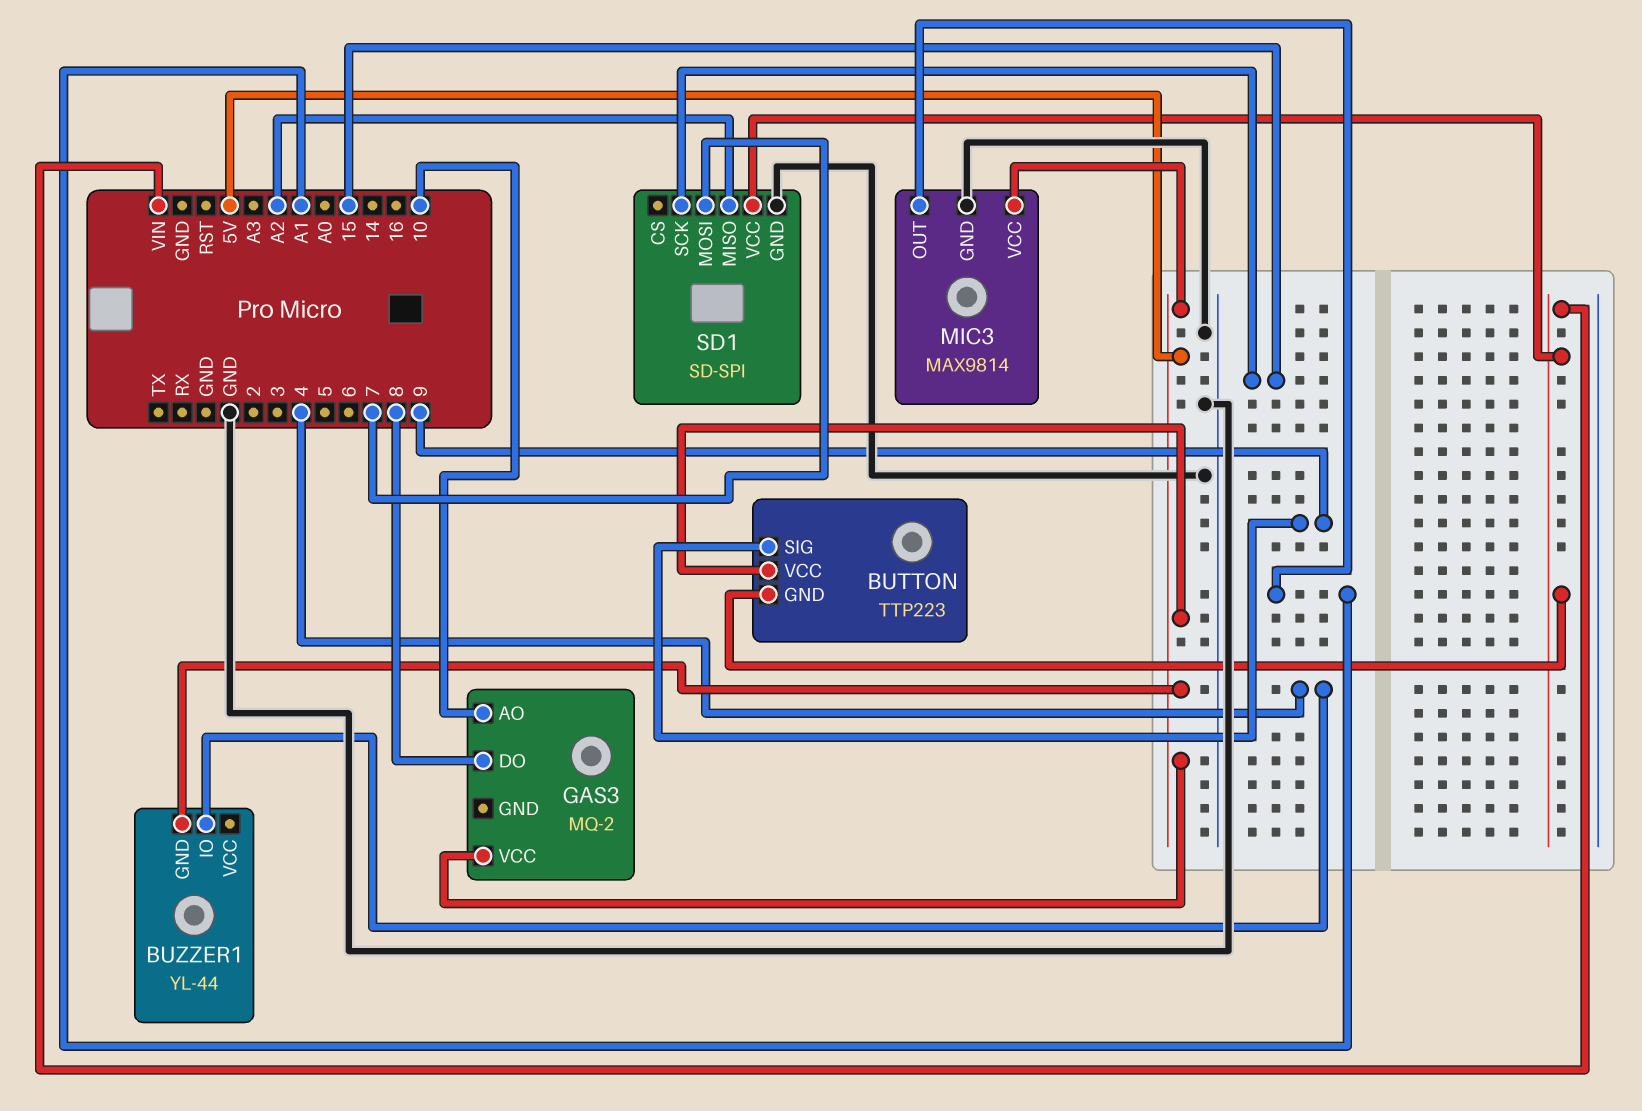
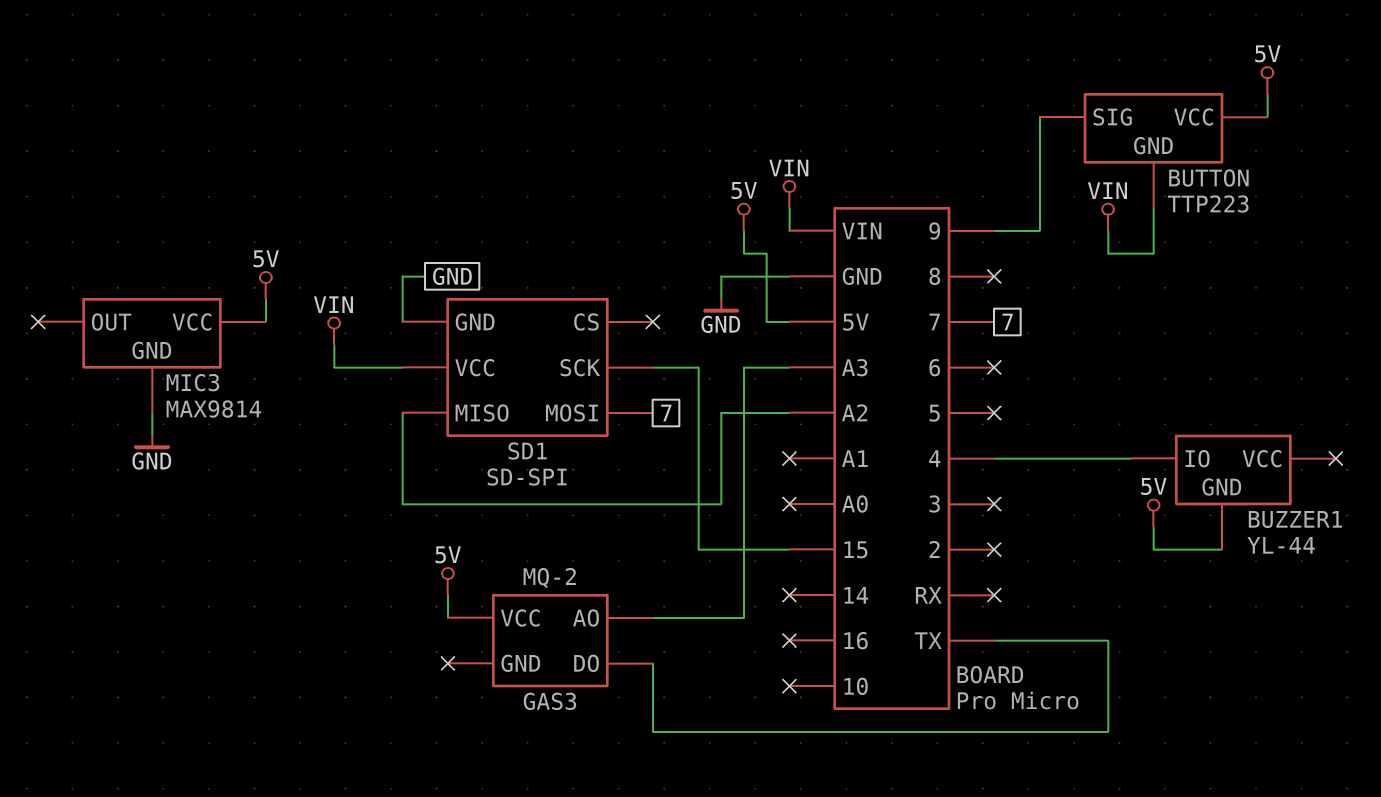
GAS3 pin AO: 10 -> A3
GAS3 pin DO: 8 -> TX
MIC3 pin OUT: A1 -> none

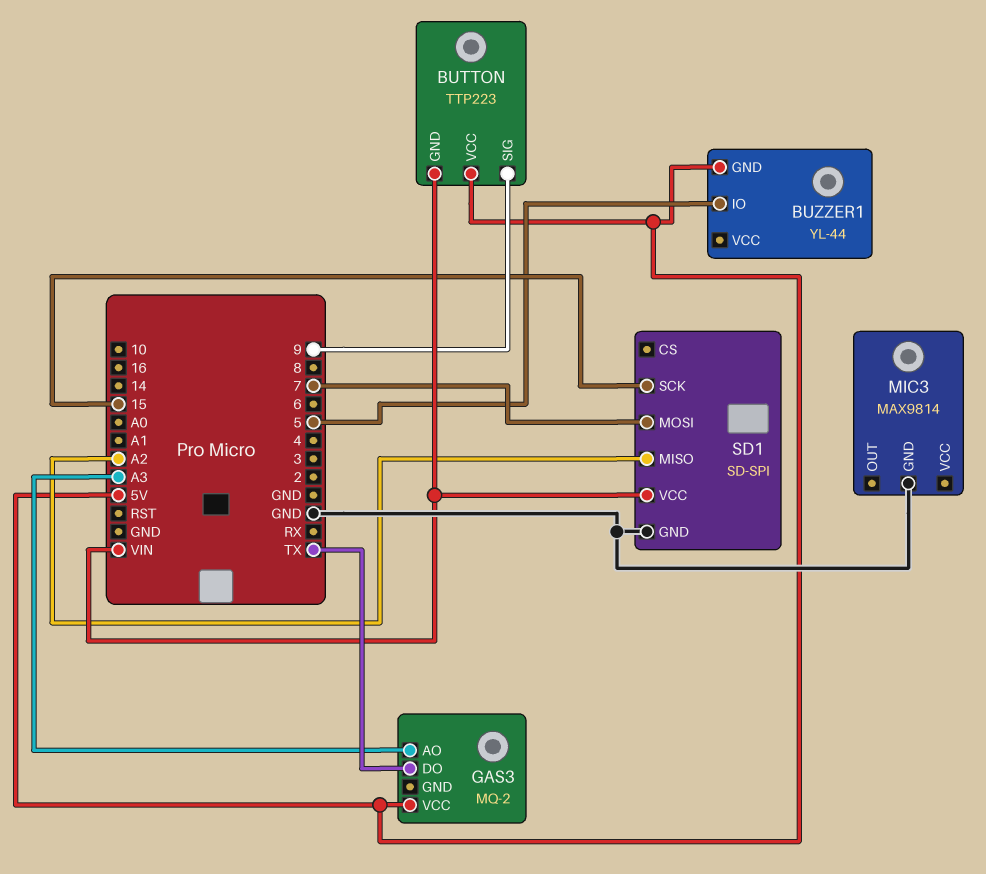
BUZZER1 pin IO: 4 -> 5
MIC3 pin VCC: 5V -> none

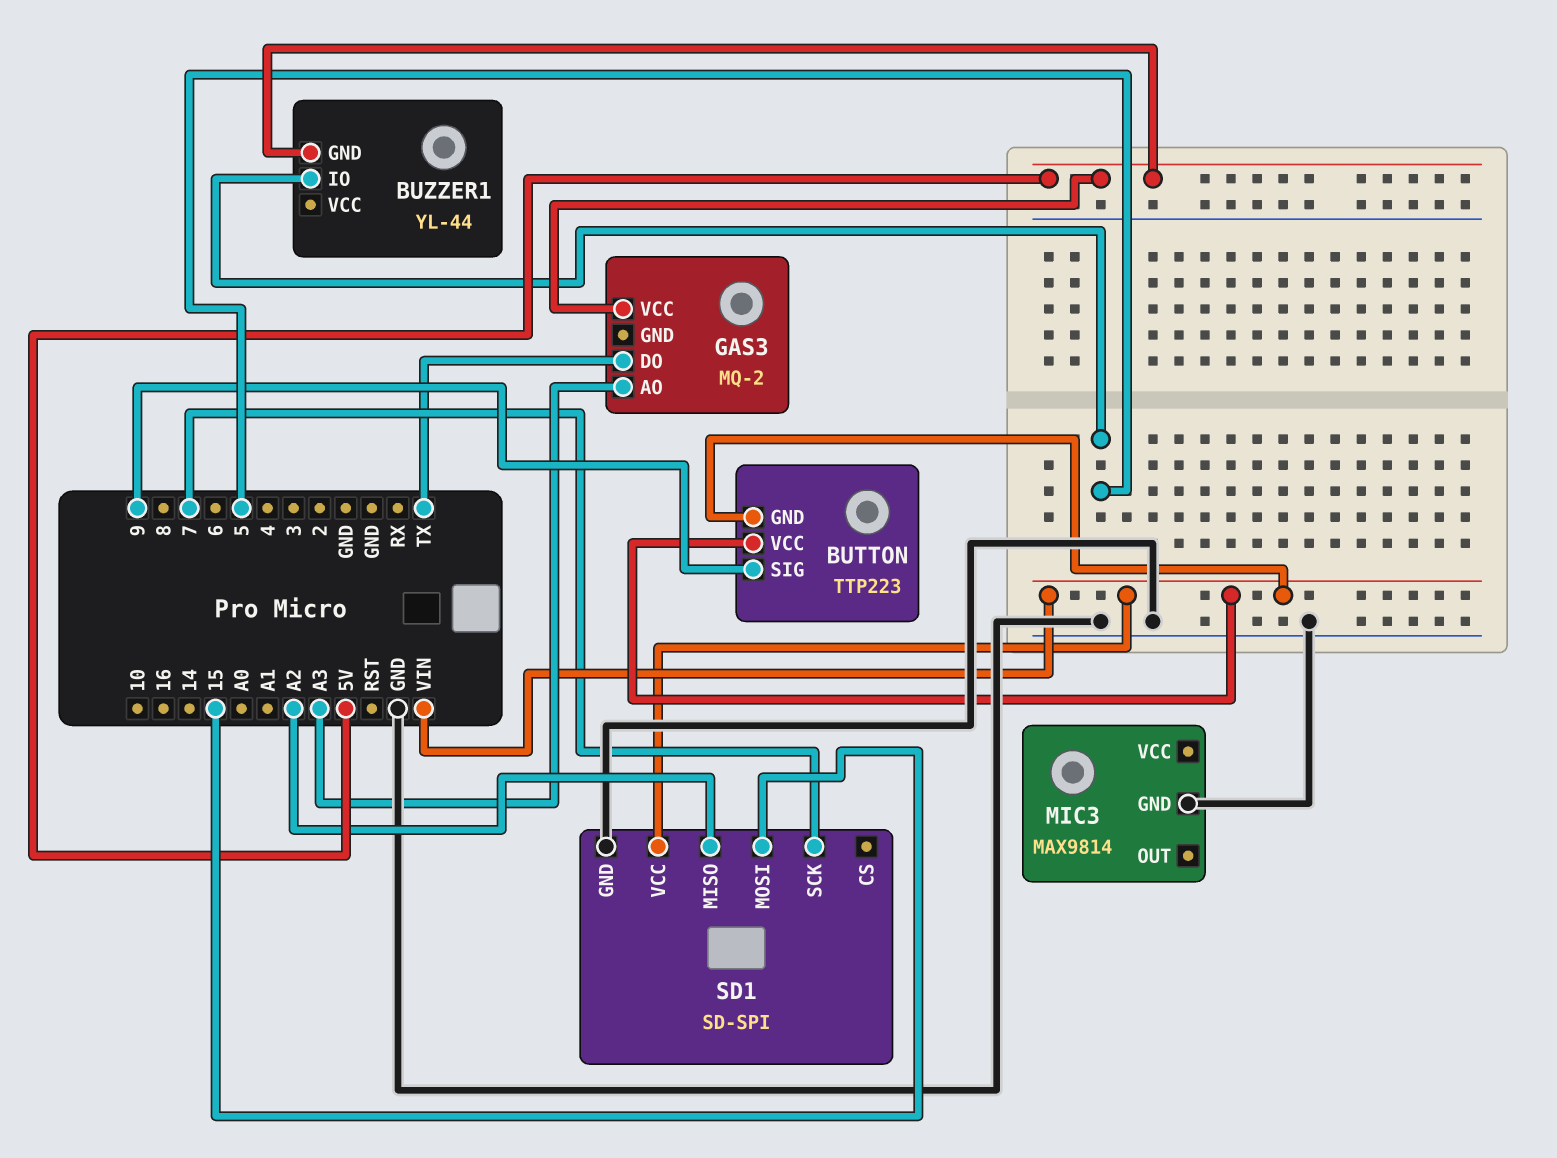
BUTTON pin VCC: 5V -> VIN
SD1 pin MOSI: 7 -> 15
SD1 pin SCK: 15 -> 7

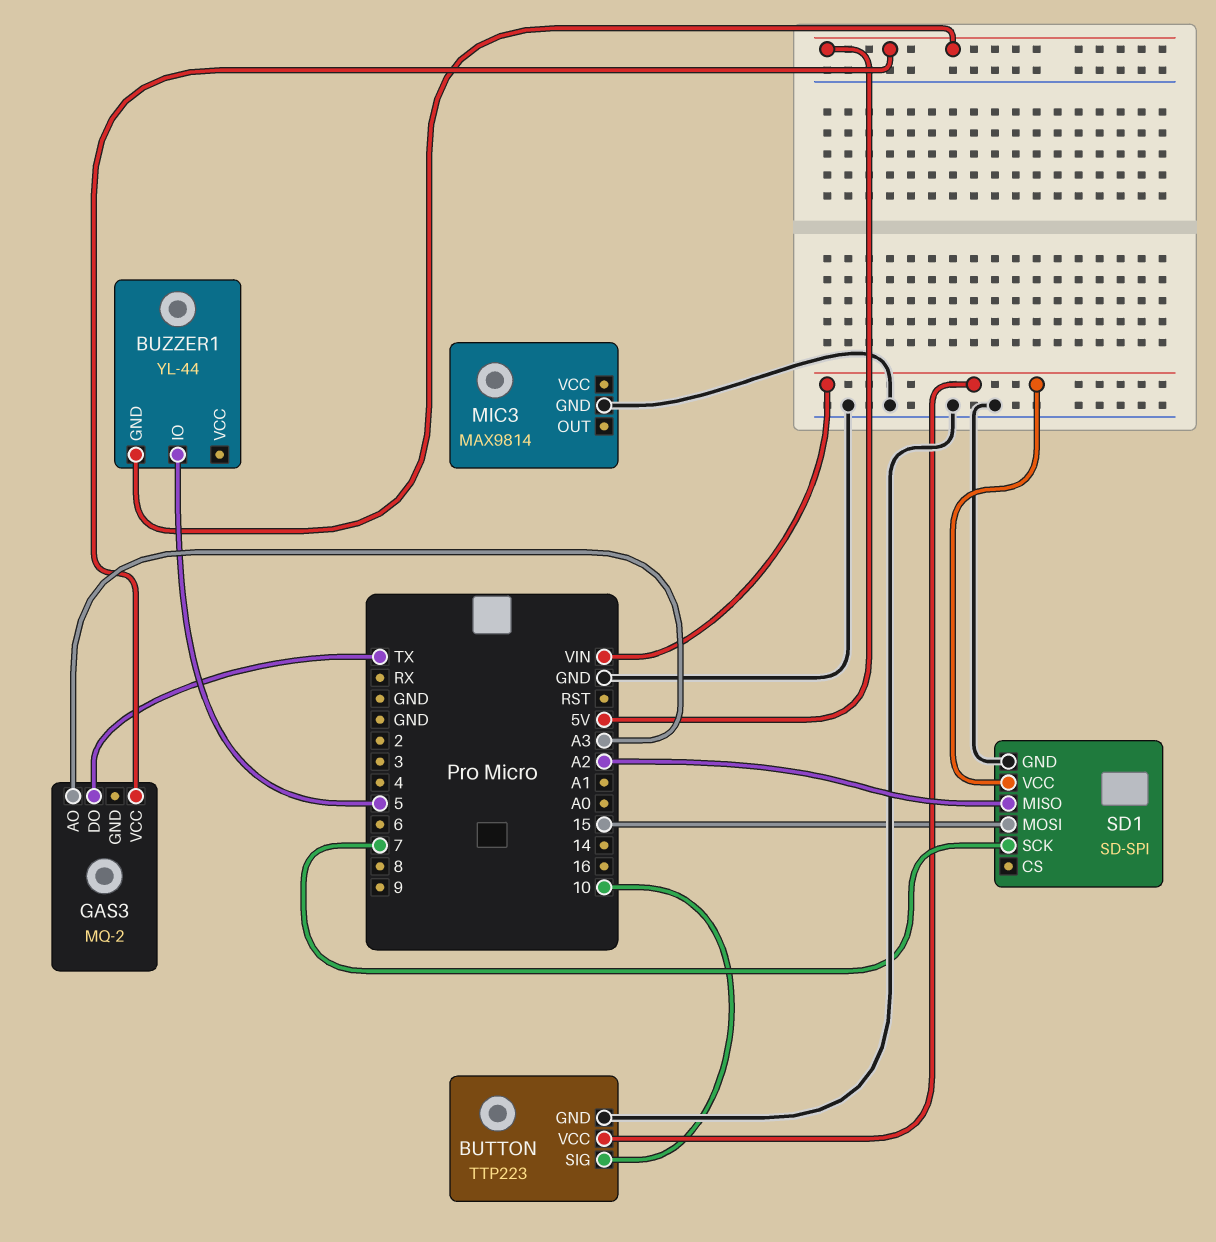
BUTTON pin GND: VIN -> GND
BUTTON pin SIG: 9 -> 10

